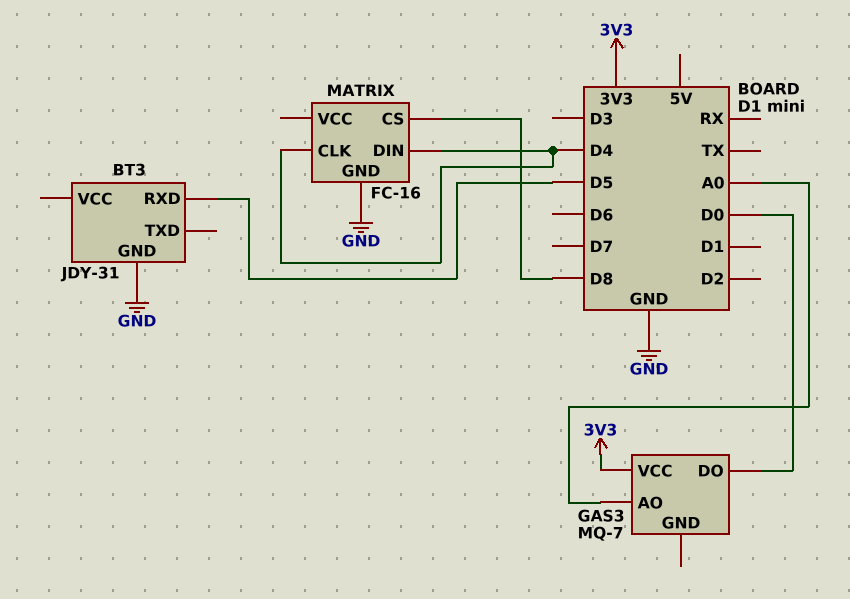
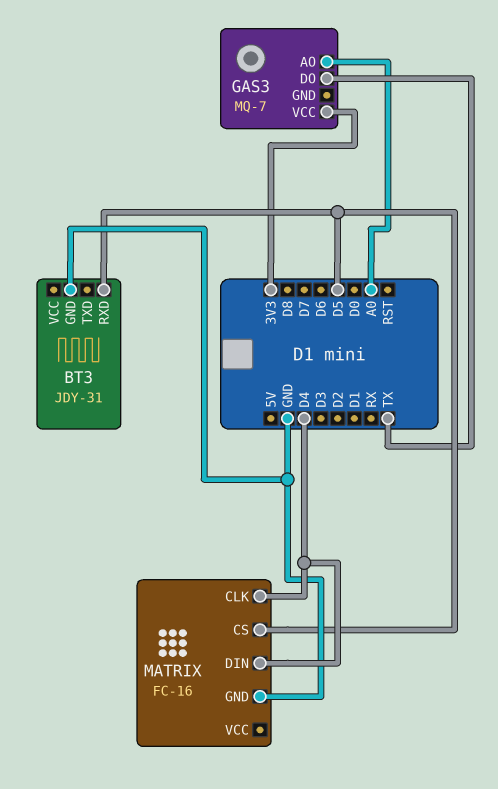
GAS3 pin DO: D0 -> TX
MATRIX pin CS: D8 -> D5

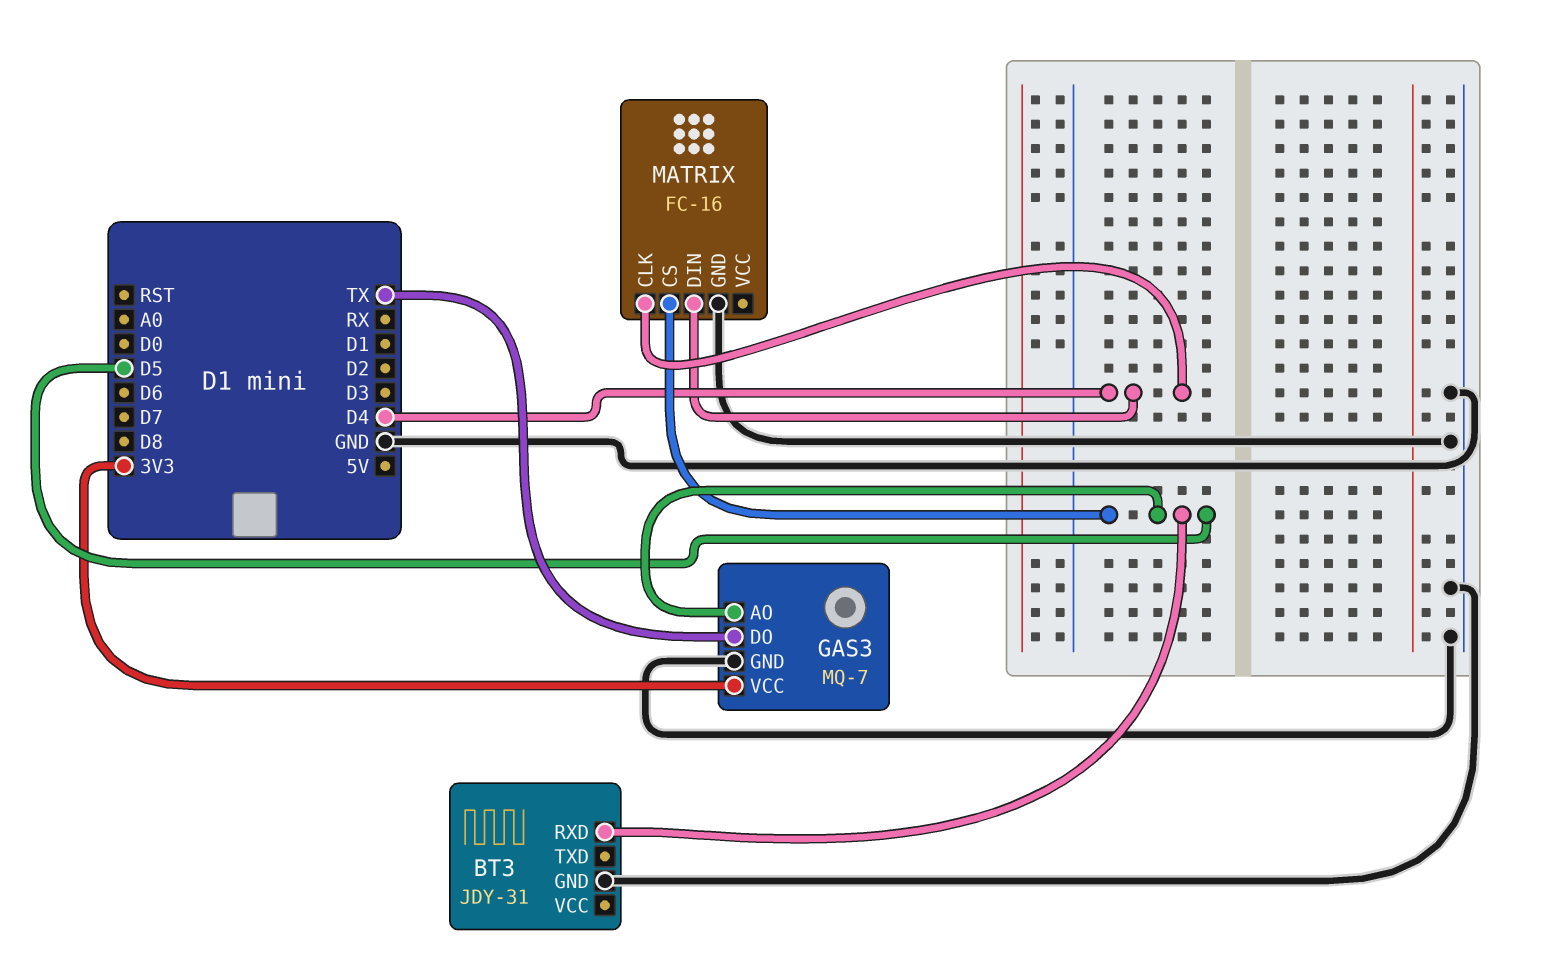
GAS3 pin AO: A0 -> D5
GAS3 pin GND: none -> GND

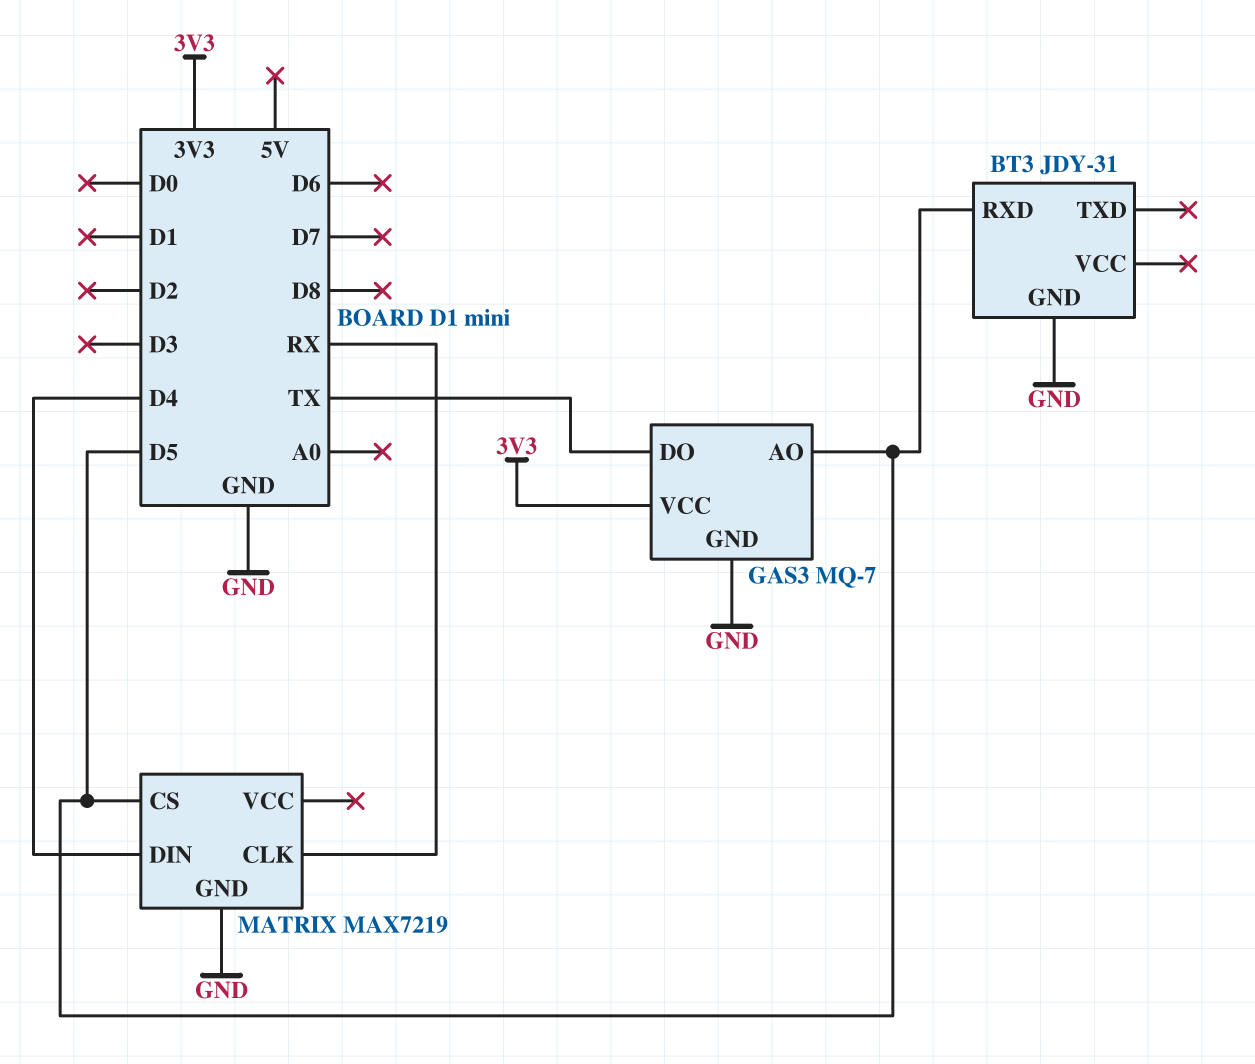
MATRIX: FC-16 -> MAX7219
MATRIX pin CLK: D4 -> RX

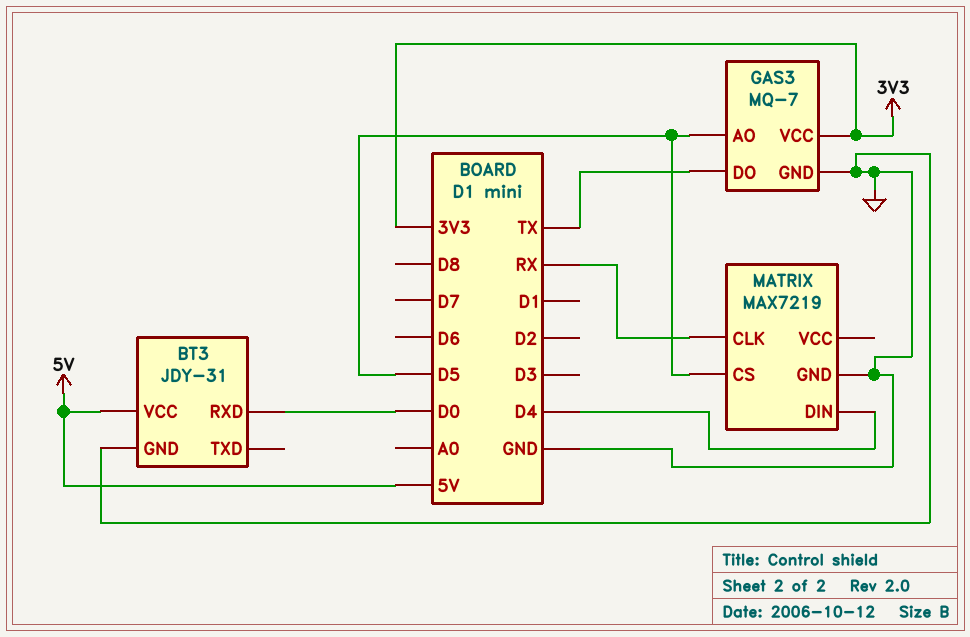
BT3 pin RXD: D5 -> D0
BT3 pin VCC: none -> 5V

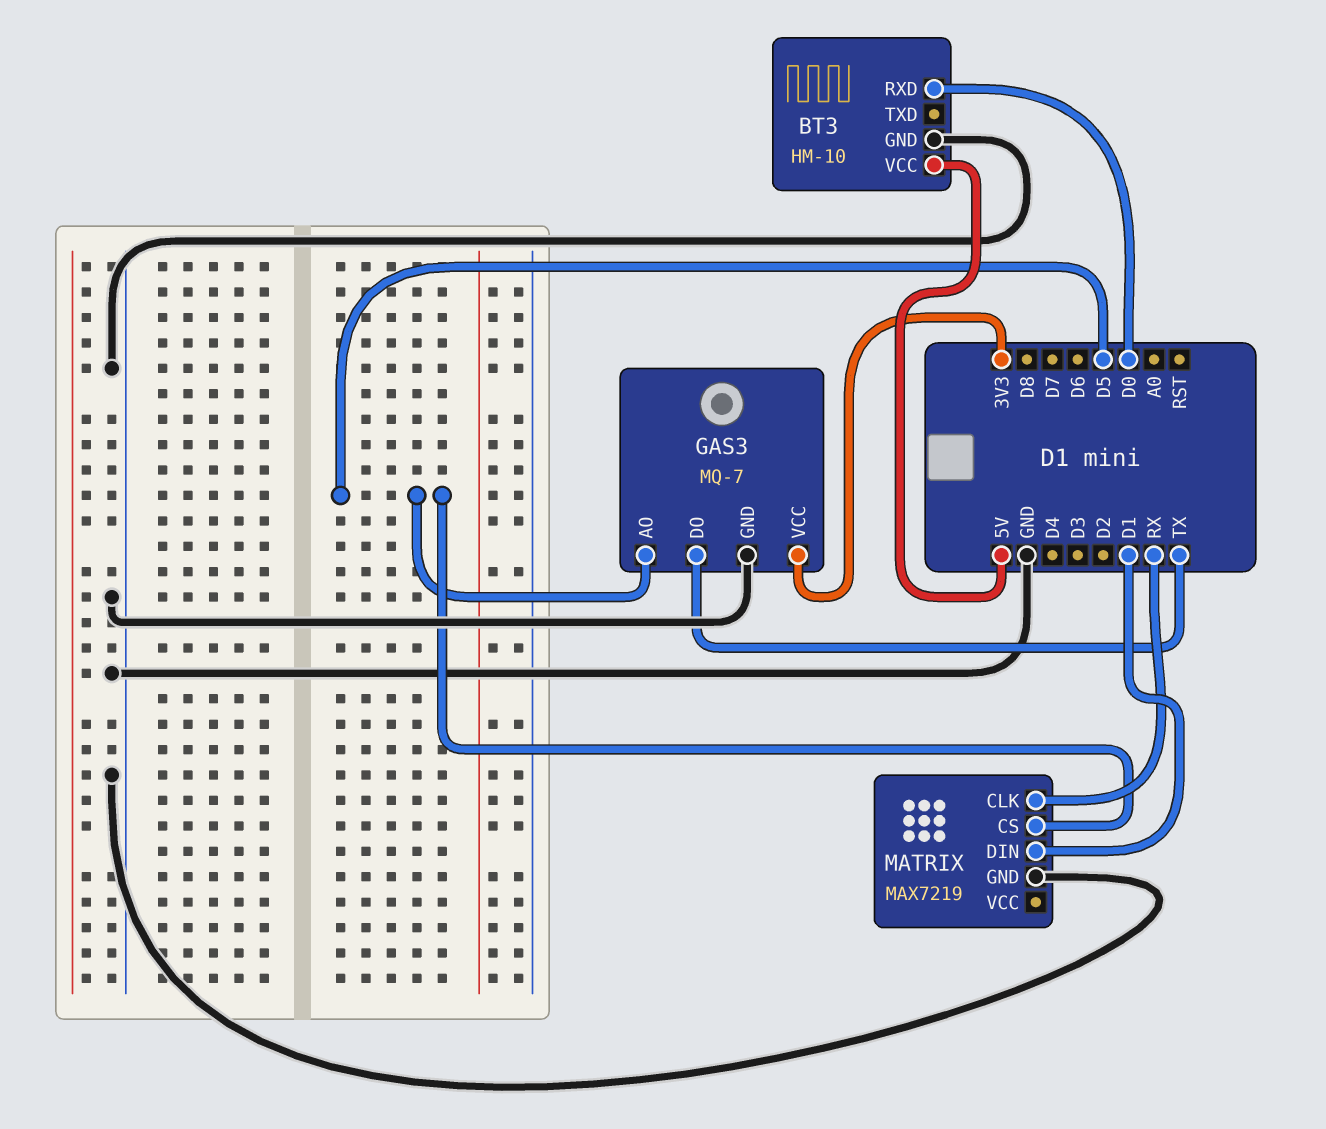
BT3: JDY-31 -> HM-10
MATRIX pin DIN: D4 -> D1

